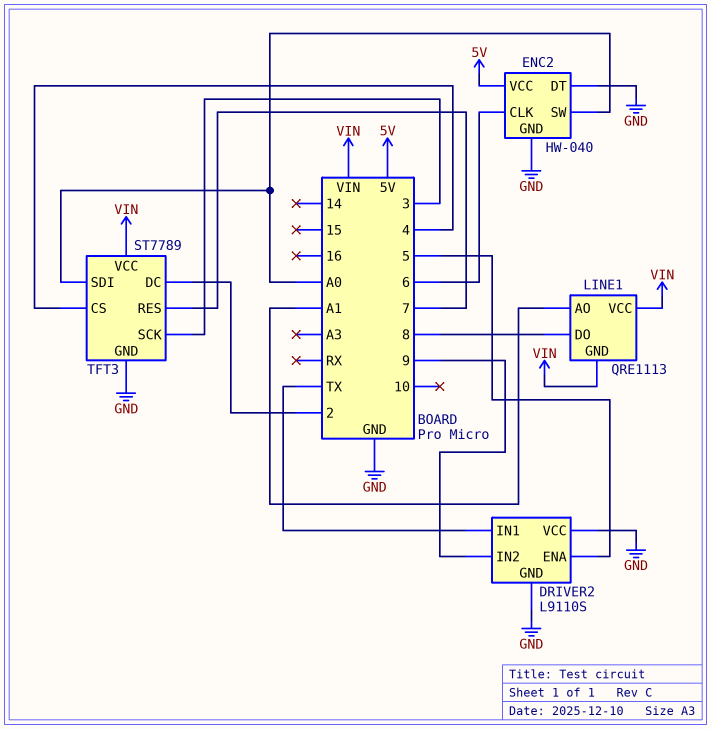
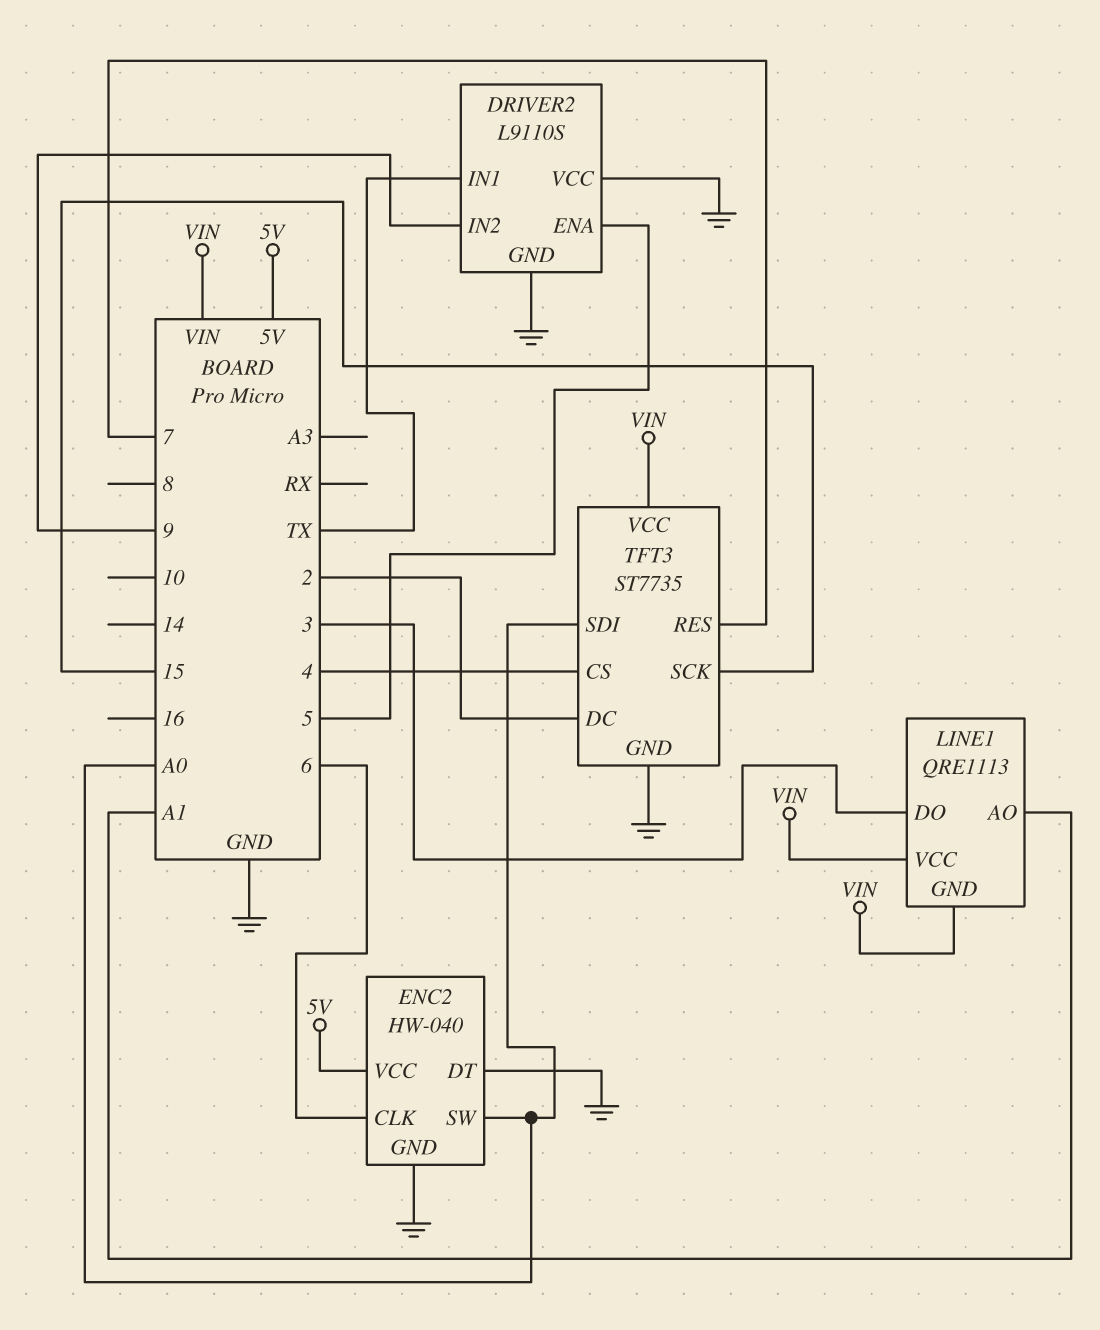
LINE1 pin DO: 8 -> 3
TFT3: ST7789 -> ST7735
TFT3 pin SCK: 3 -> 15

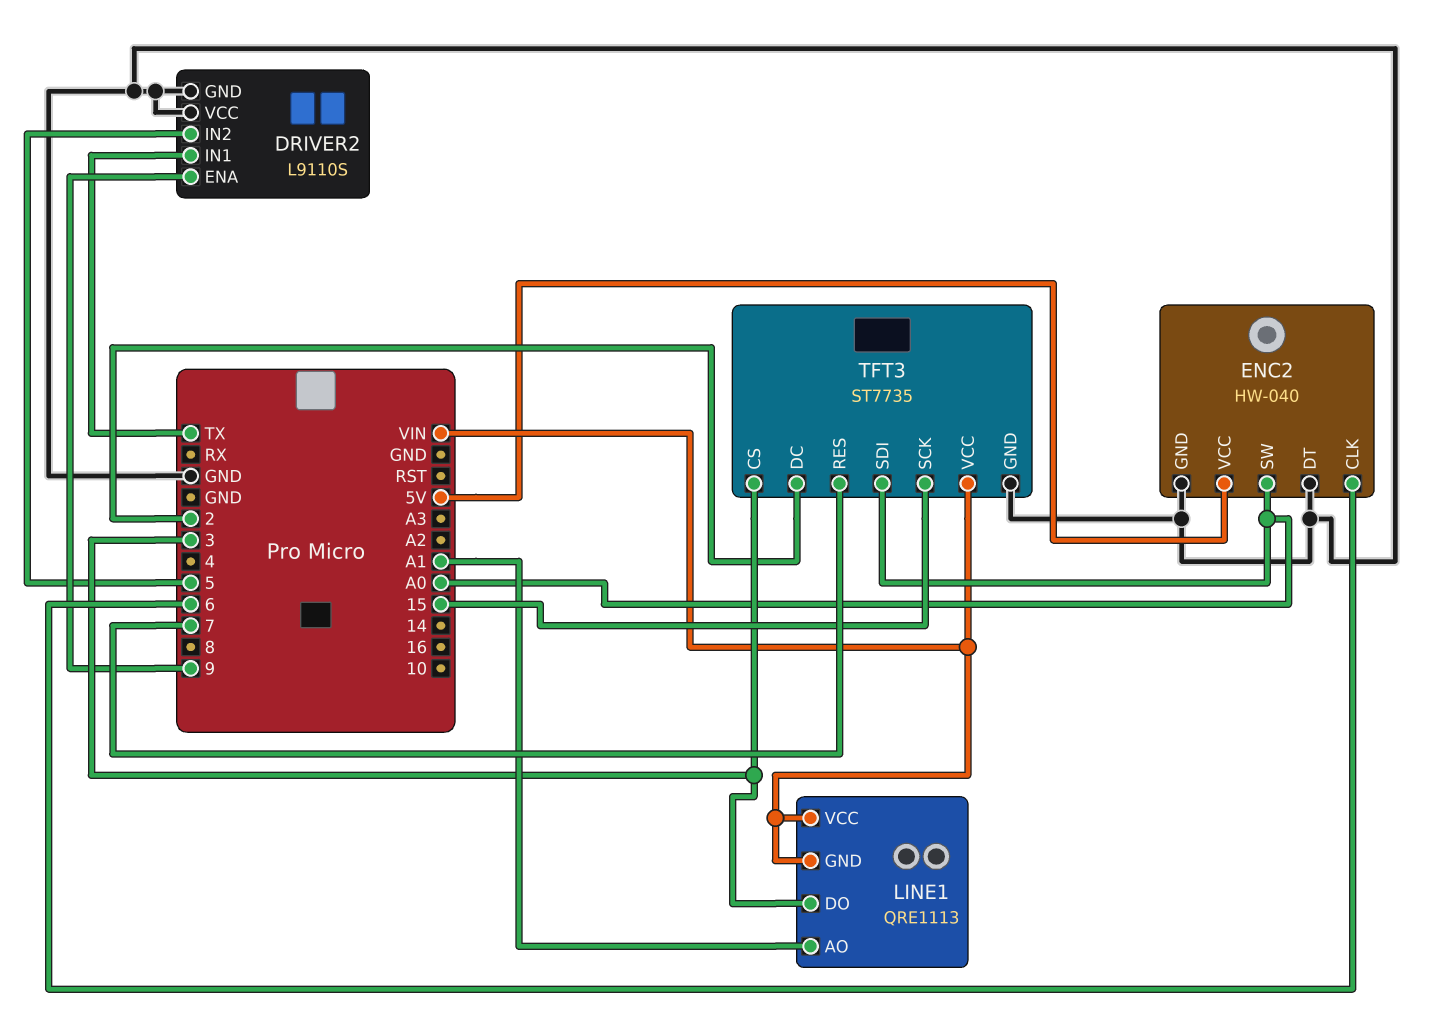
DRIVER2 pin ENA: 5 -> 9
DRIVER2 pin IN2: 9 -> 5
TFT3 pin CS: 4 -> 3

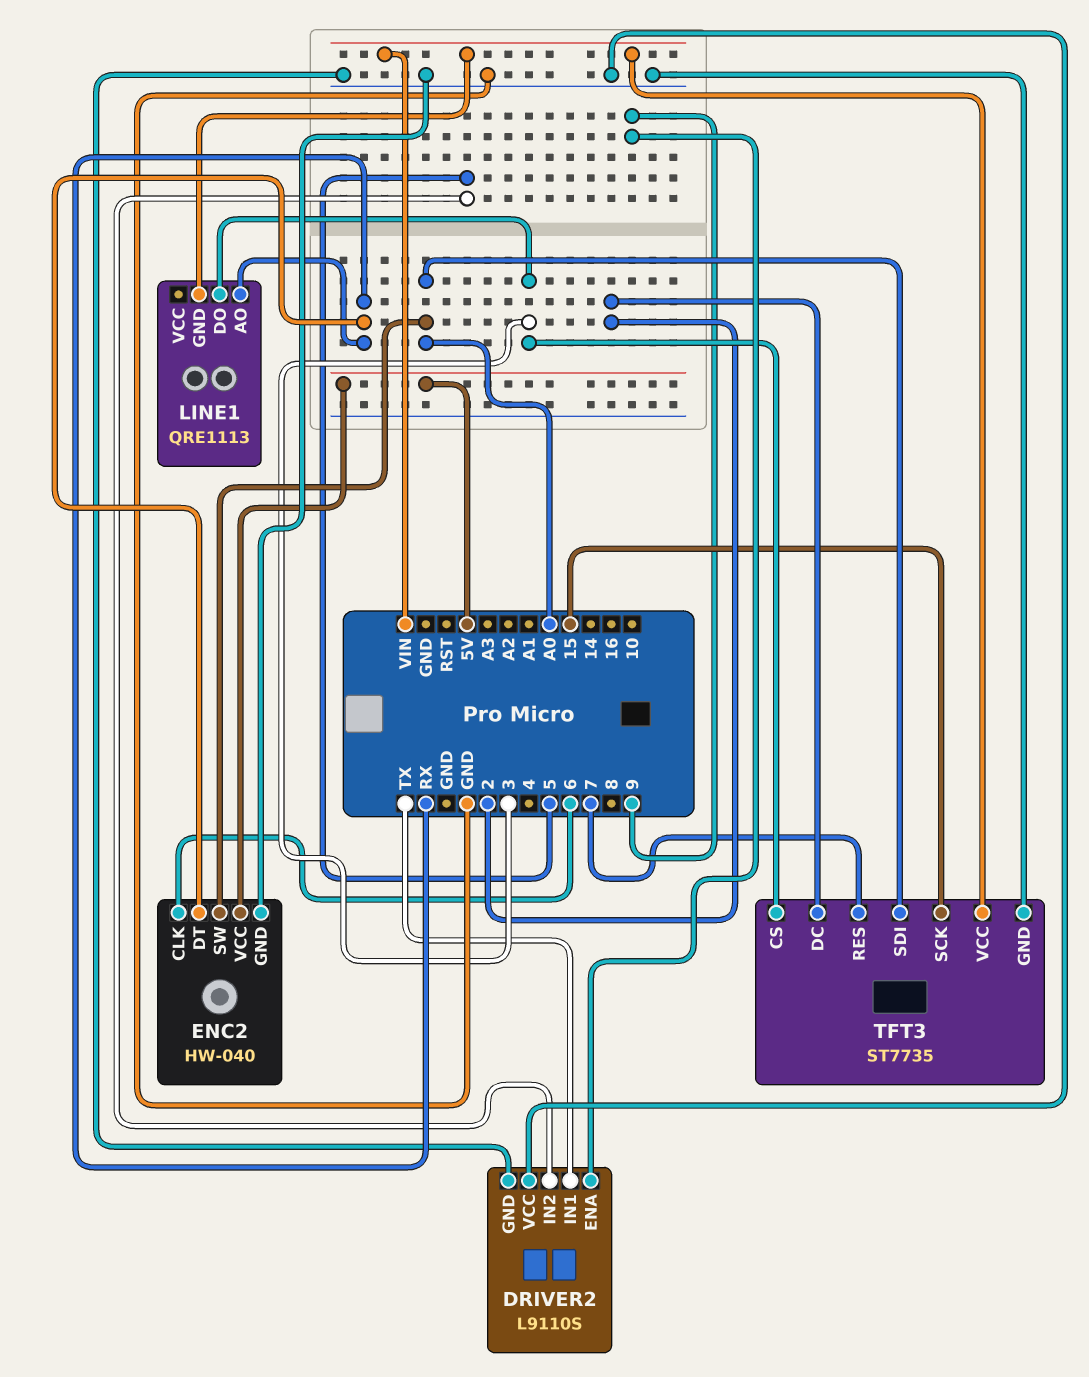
ENC2 pin DT: GND -> RX
LINE1 pin AO: A1 -> RX
LINE1 pin VCC: VIN -> none

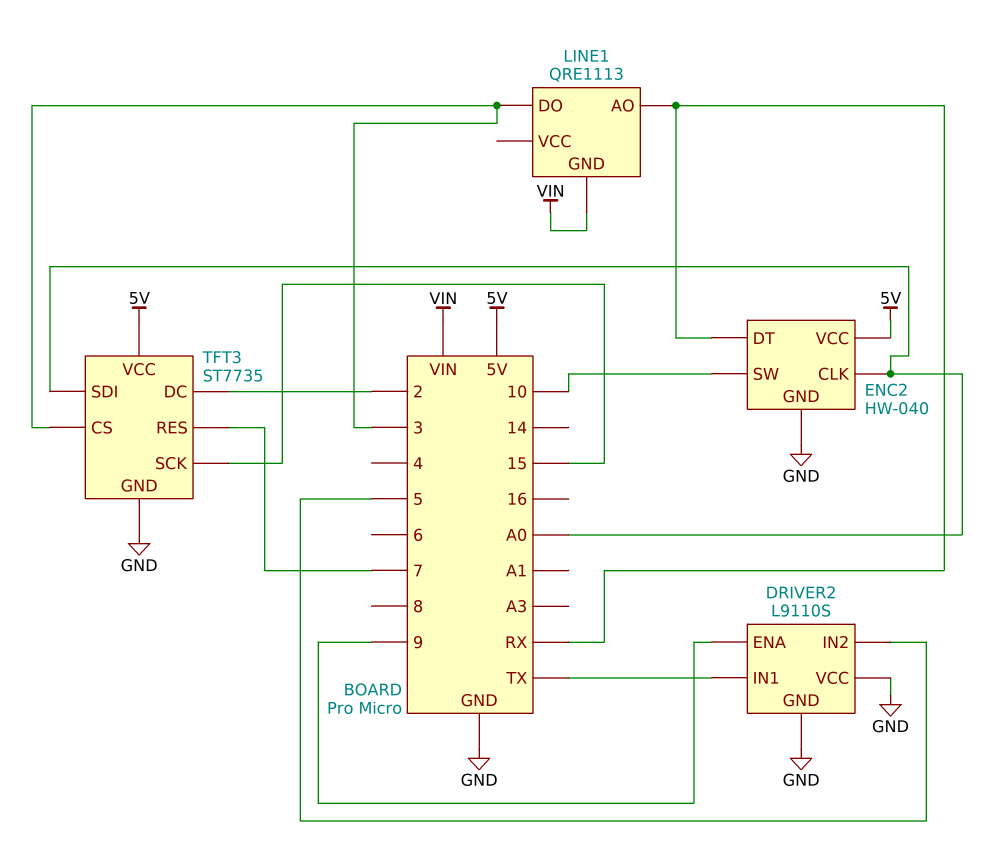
ENC2 pin CLK: 6 -> A0
ENC2 pin SW: A0 -> 10
TFT3 pin VCC: VIN -> 5V

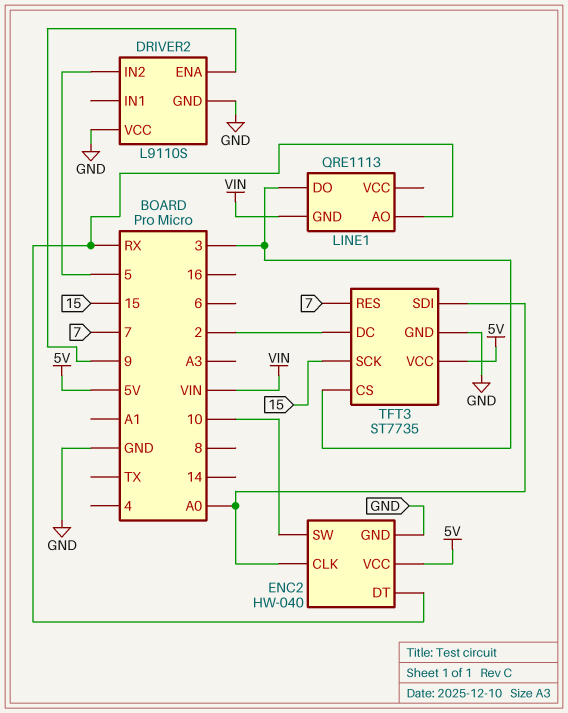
DRIVER2 pin IN1: TX -> none

